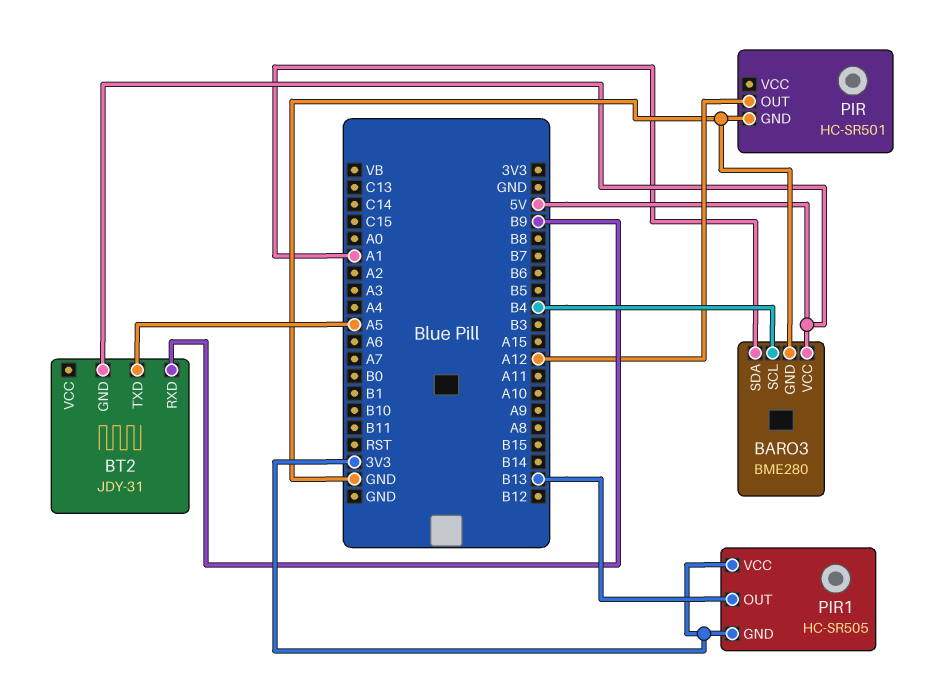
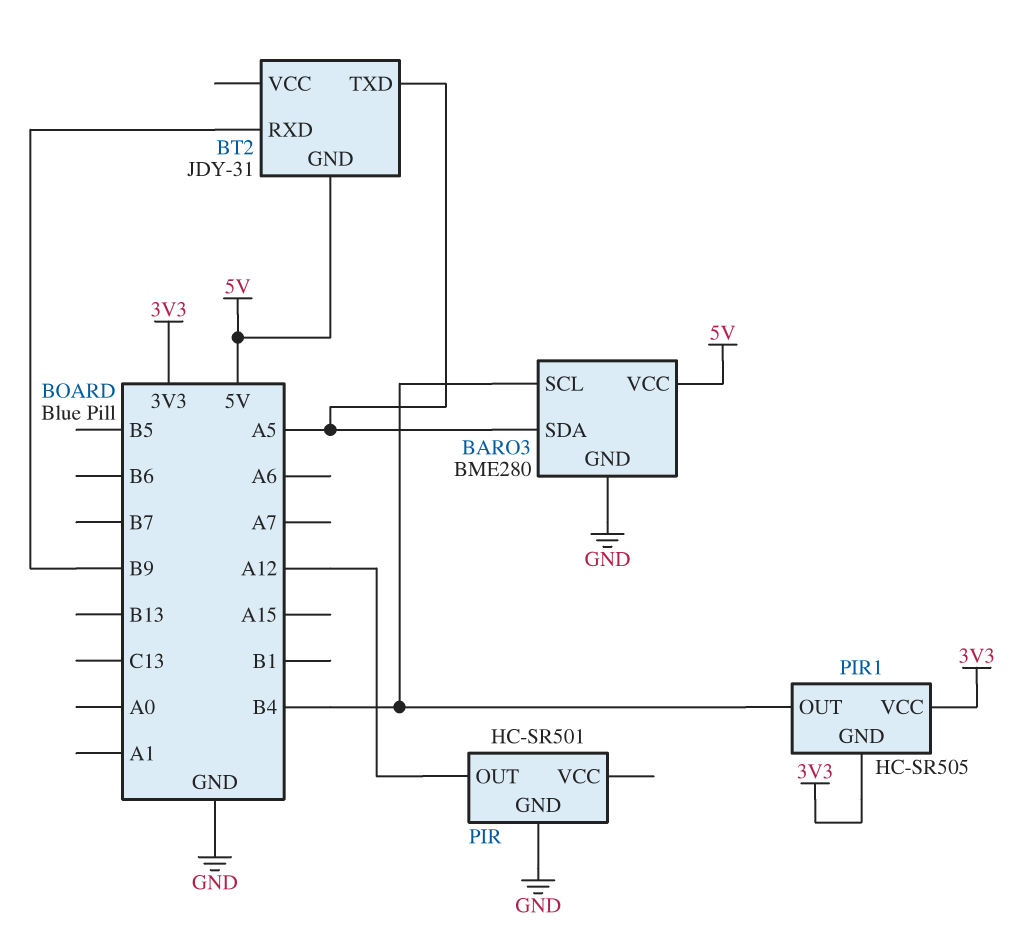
BARO3 pin SDA: A1 -> A5
PIR1 pin OUT: B13 -> B4

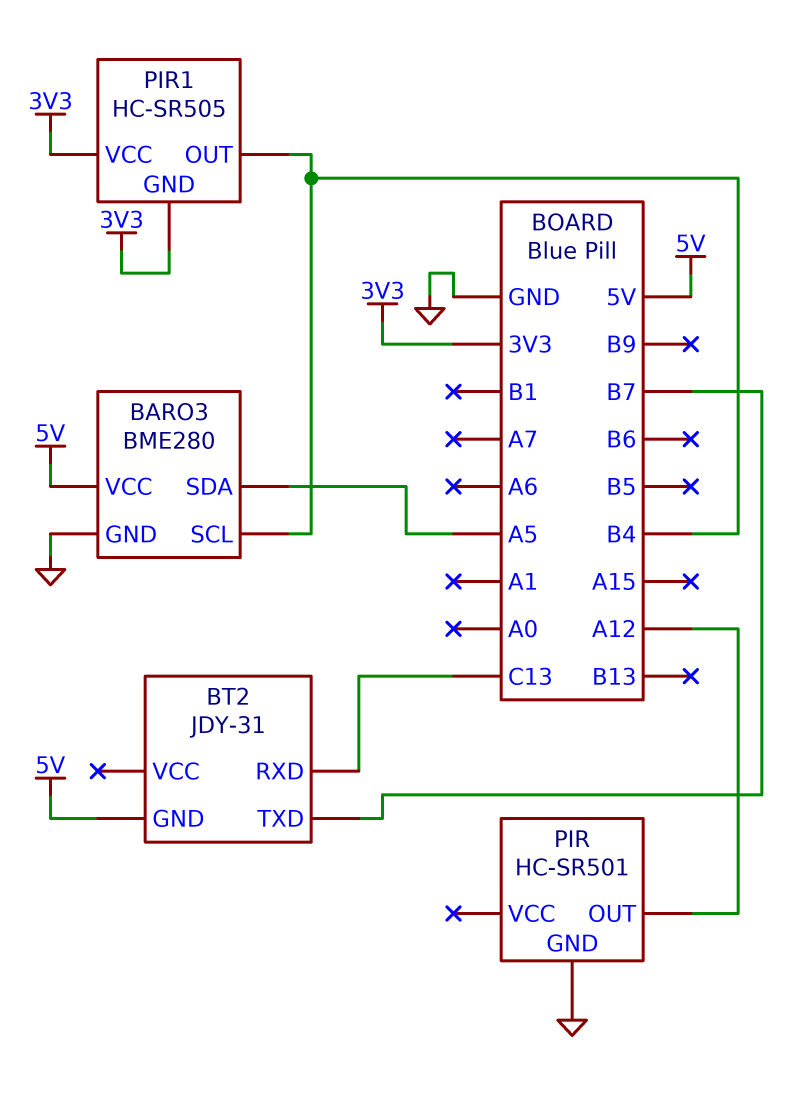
BT2 pin RXD: B9 -> C13
BT2 pin TXD: A5 -> B7

